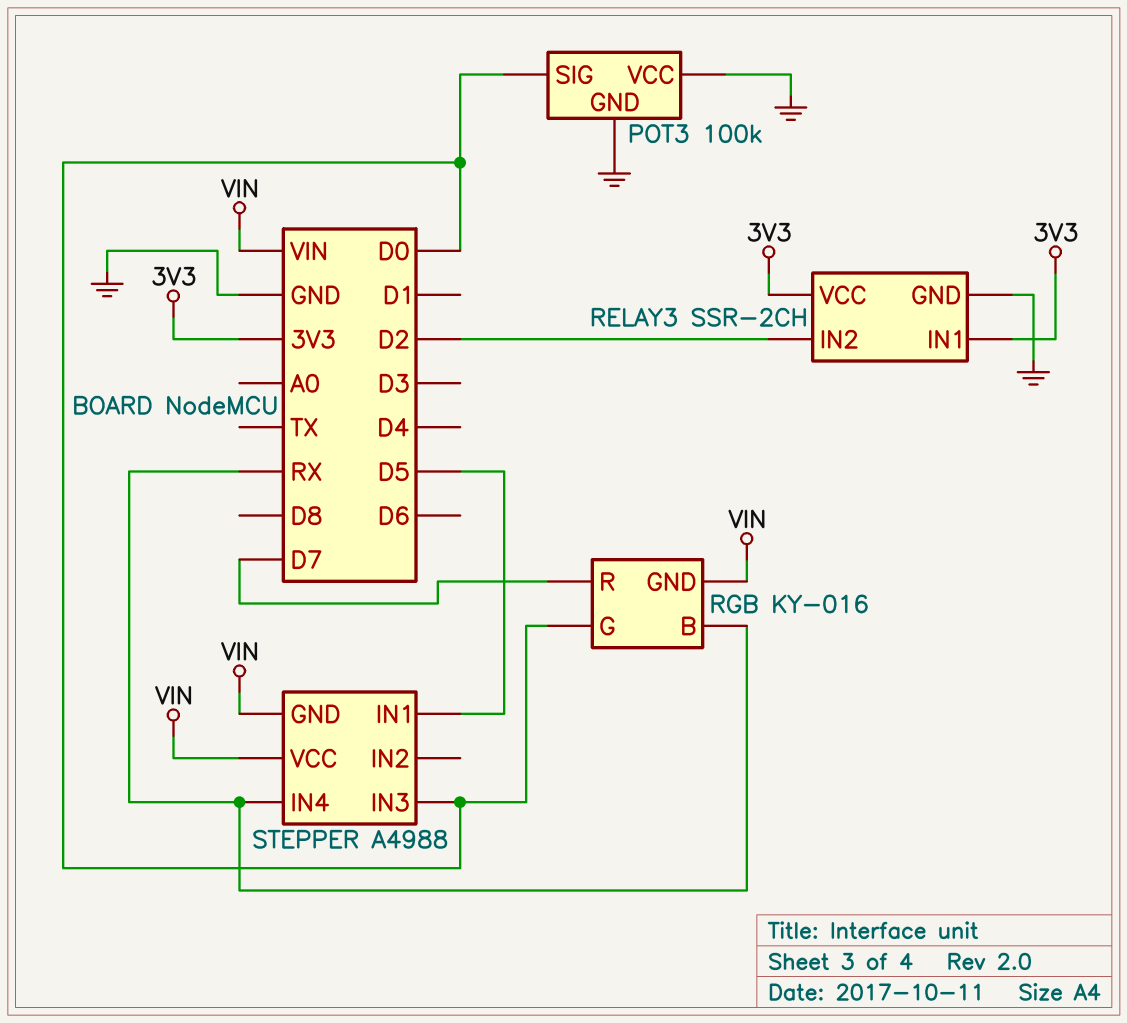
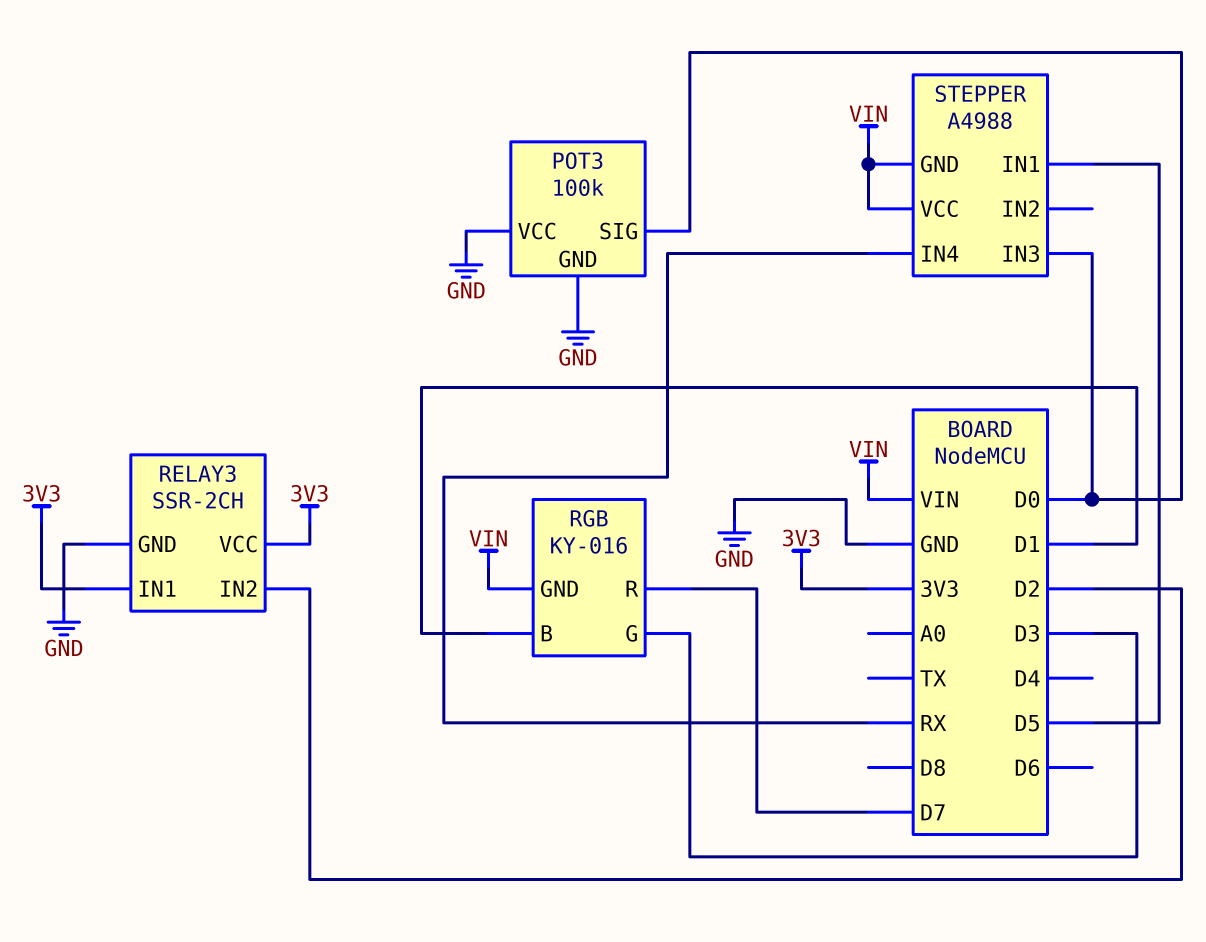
RGB pin B: RX -> D1
RGB pin G: D0 -> D3

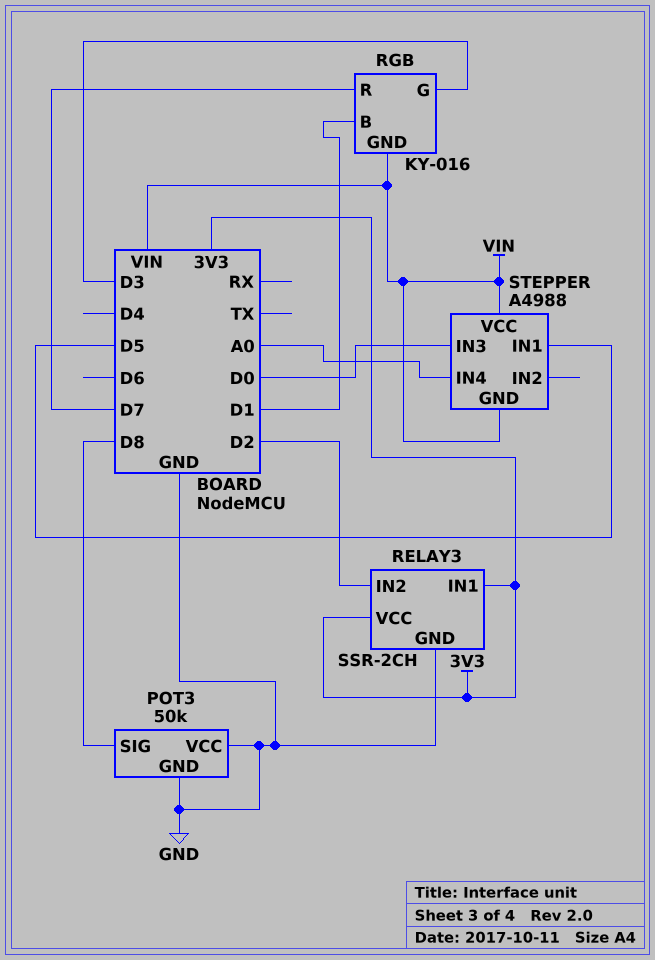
POT3: 100k -> 50k
POT3 pin SIG: D0 -> D8
STEPPER pin IN4: RX -> A0

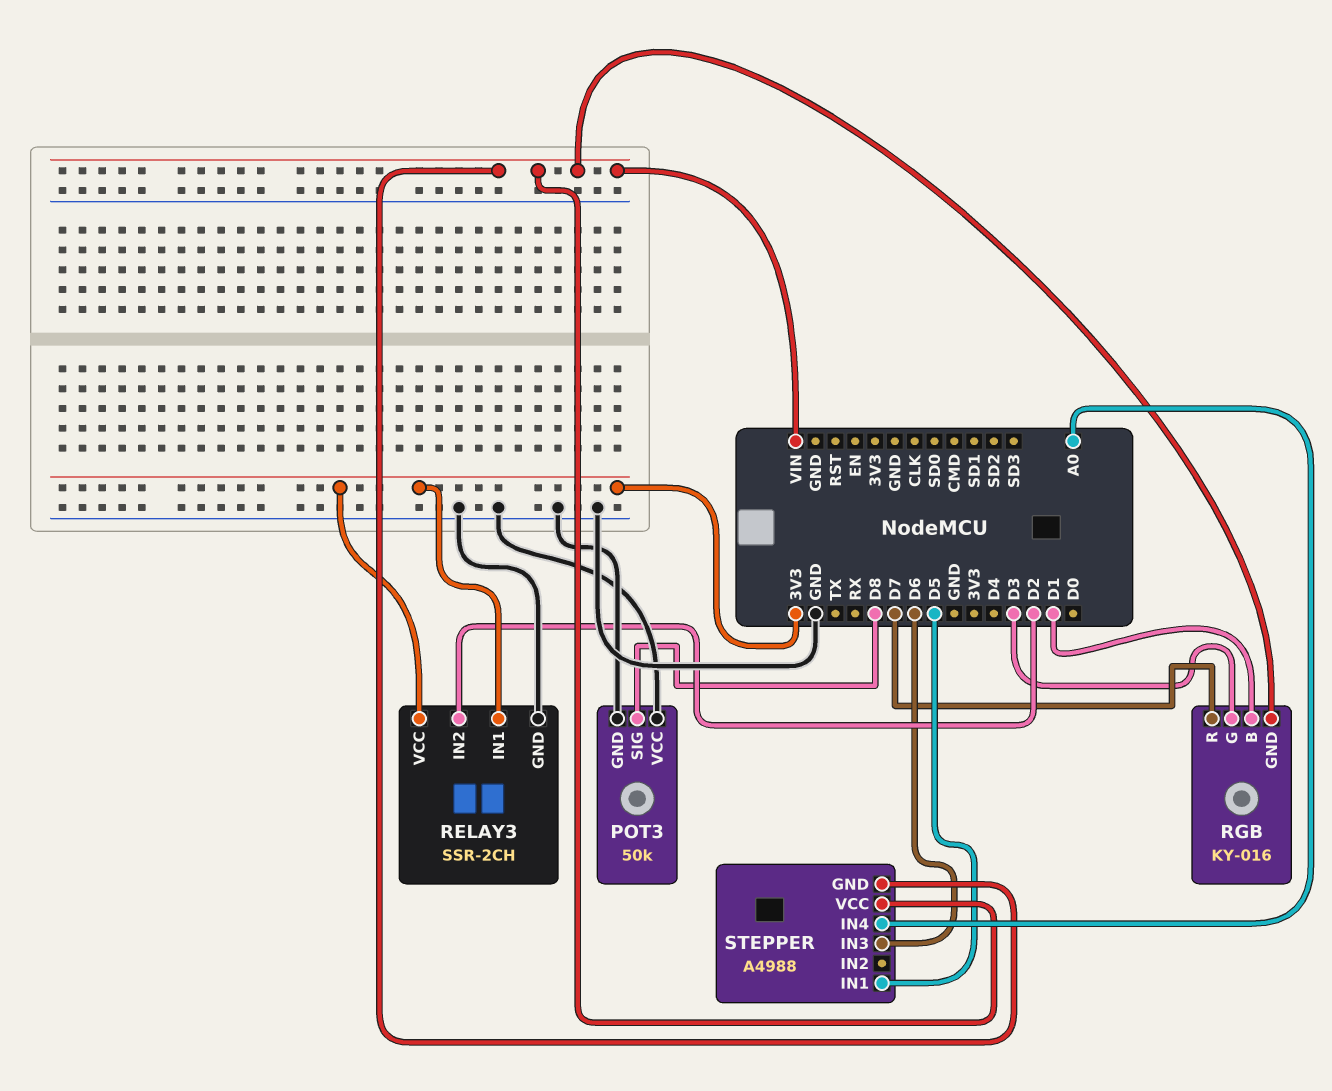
STEPPER pin IN3: D0 -> D6

